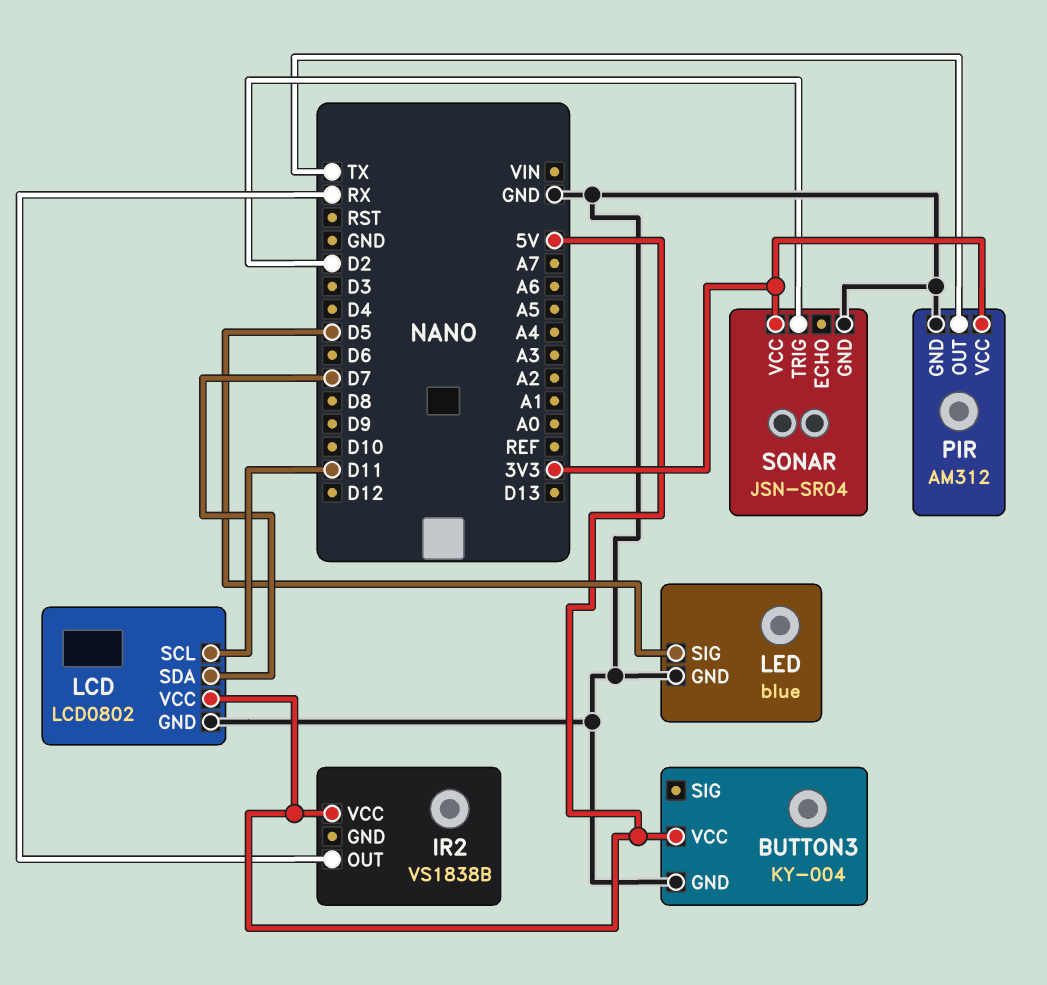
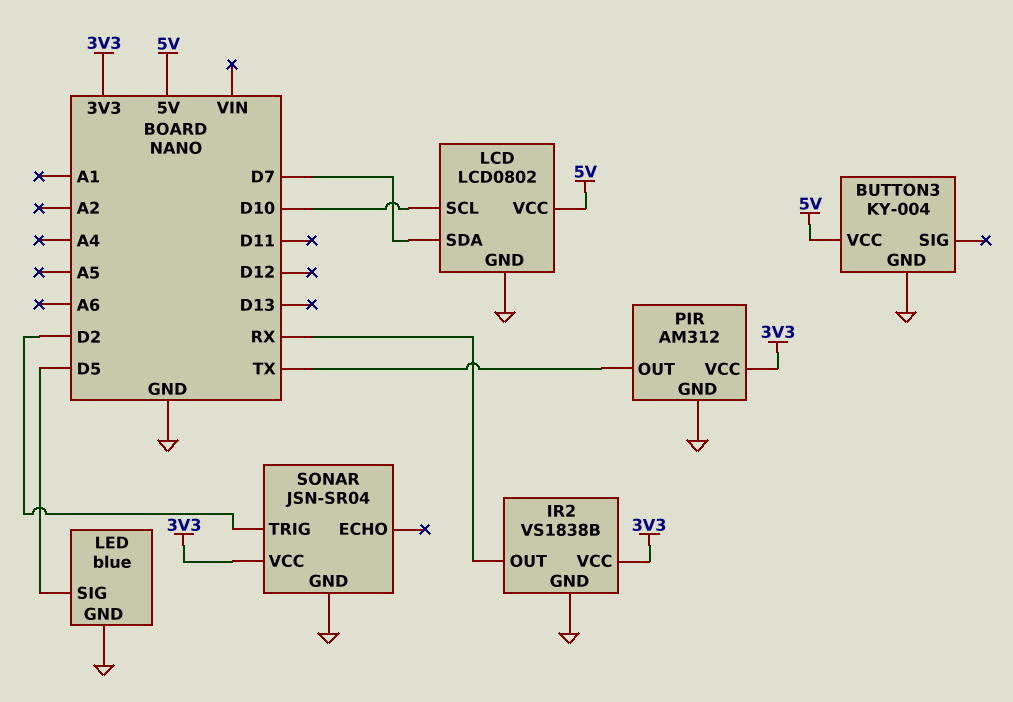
IR2 pin GND: none -> GND
IR2 pin VCC: 5V -> 3V3
LCD pin SCL: D11 -> D10

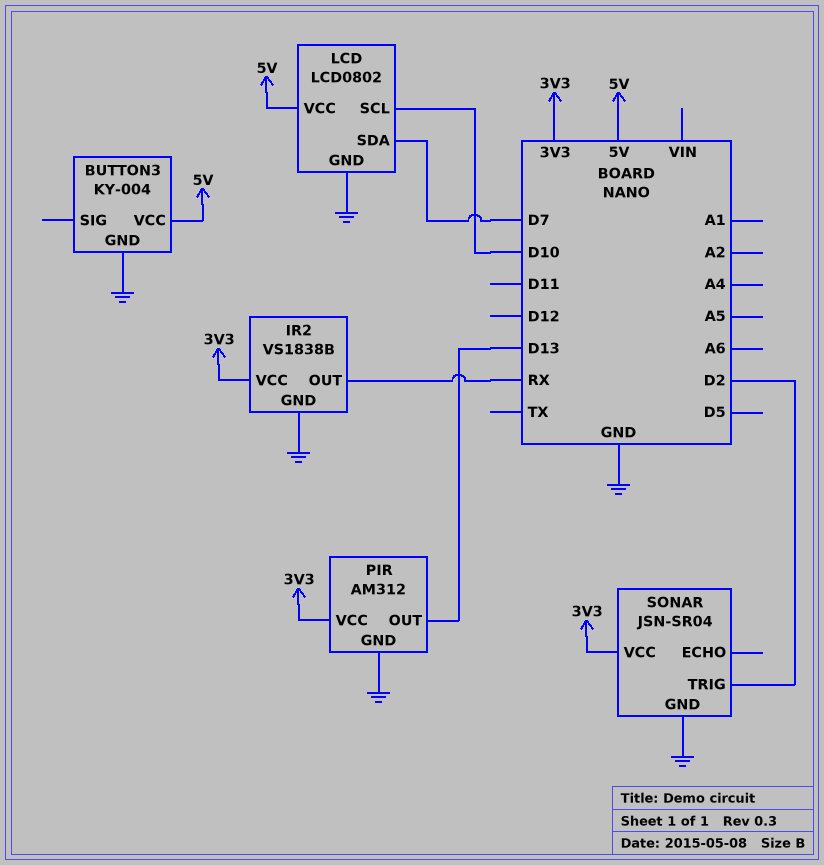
LED: blue -> none
LED pin GND: GND -> none
LED pin SIG: D5 -> none
PIR pin OUT: TX -> D13

